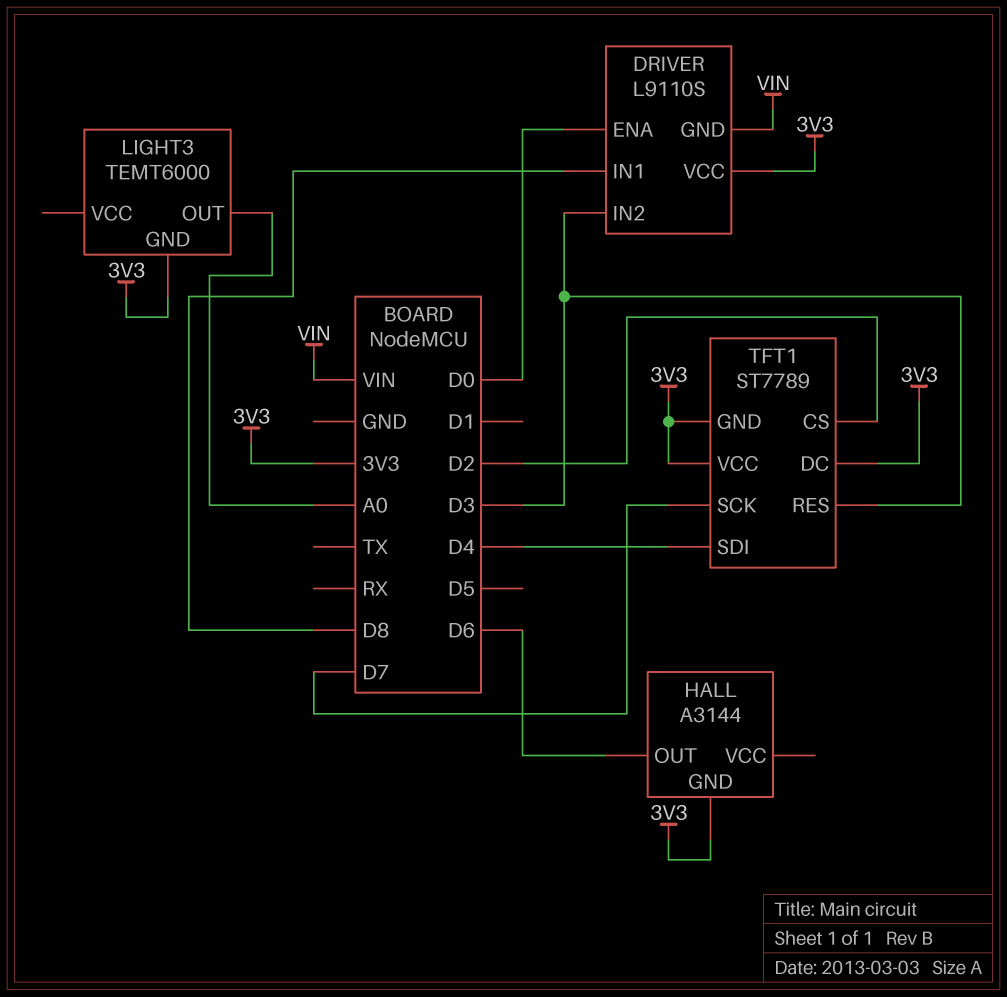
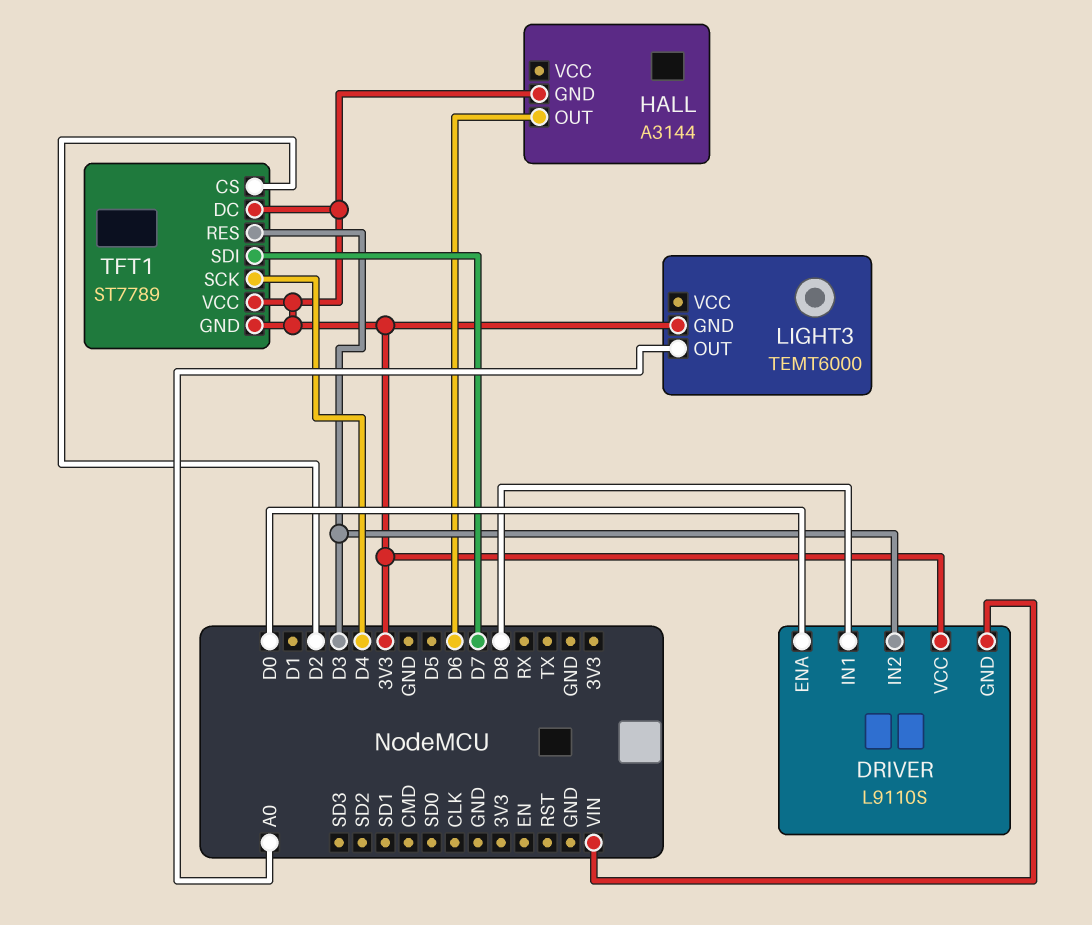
TFT1 pin SCK: D7 -> D4
TFT1 pin SDI: D4 -> D7

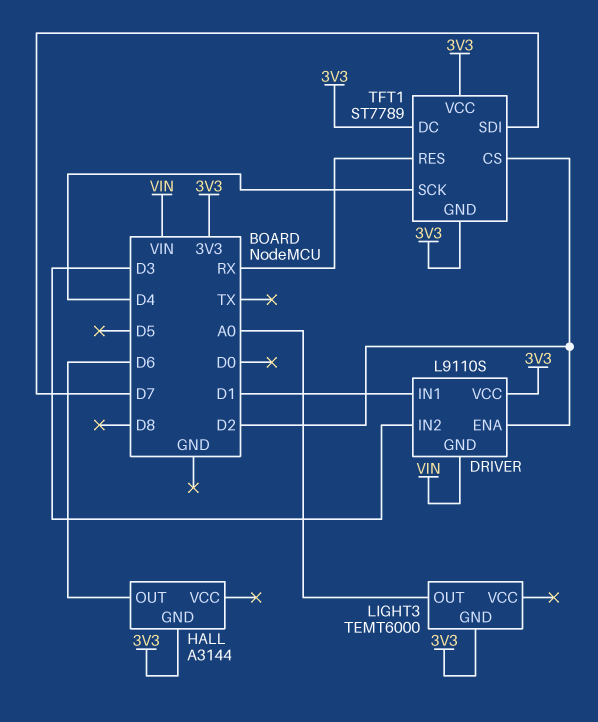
DRIVER pin ENA: D0 -> D2
DRIVER pin IN1: D8 -> D1
TFT1 pin RES: D3 -> RX

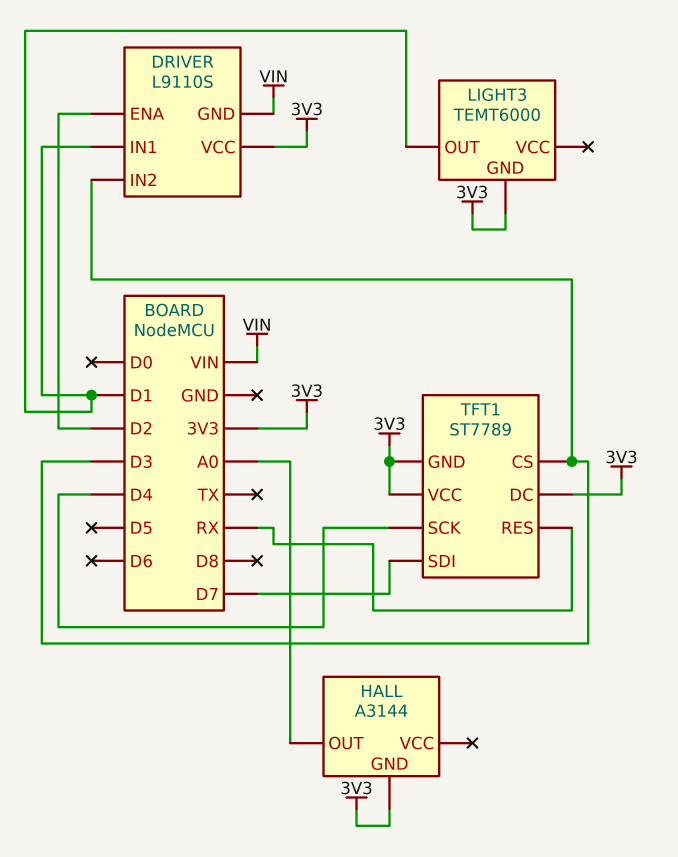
HALL pin OUT: D6 -> A0
LIGHT3 pin OUT: A0 -> D1
TFT1 pin CS: D2 -> D3

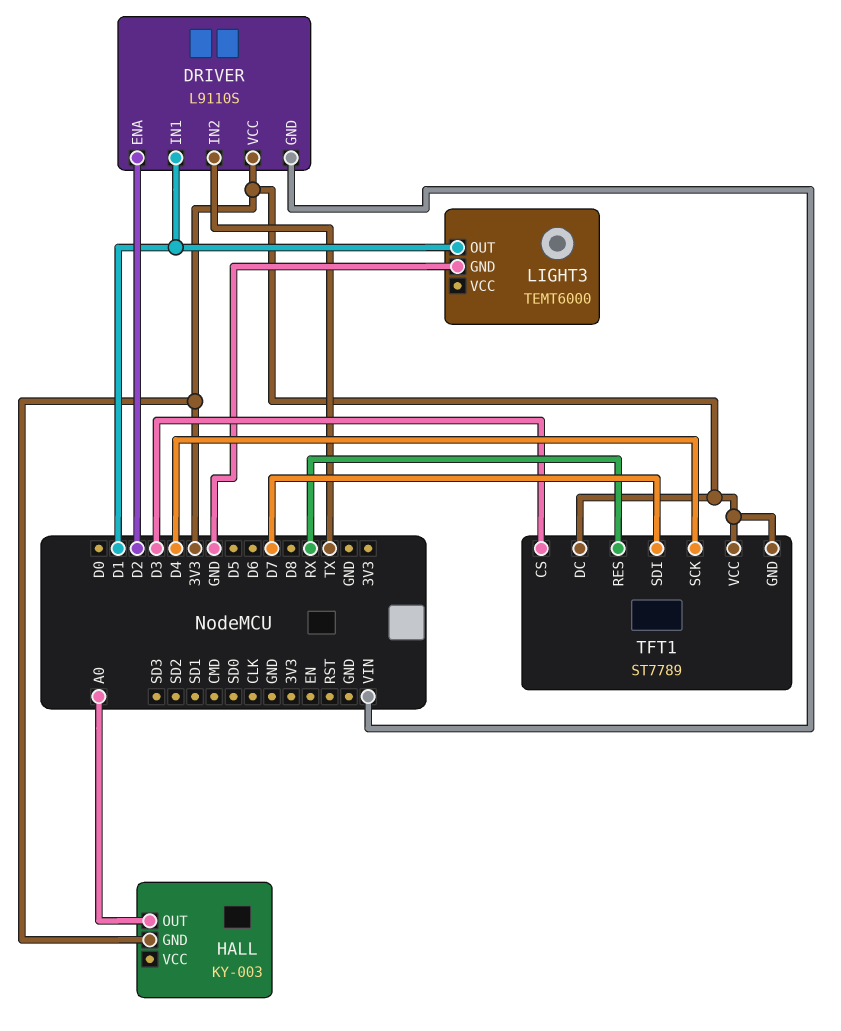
DRIVER pin IN2: D3 -> TX
HALL: A3144 -> KY-003
LIGHT3 pin GND: 3V3 -> GND

